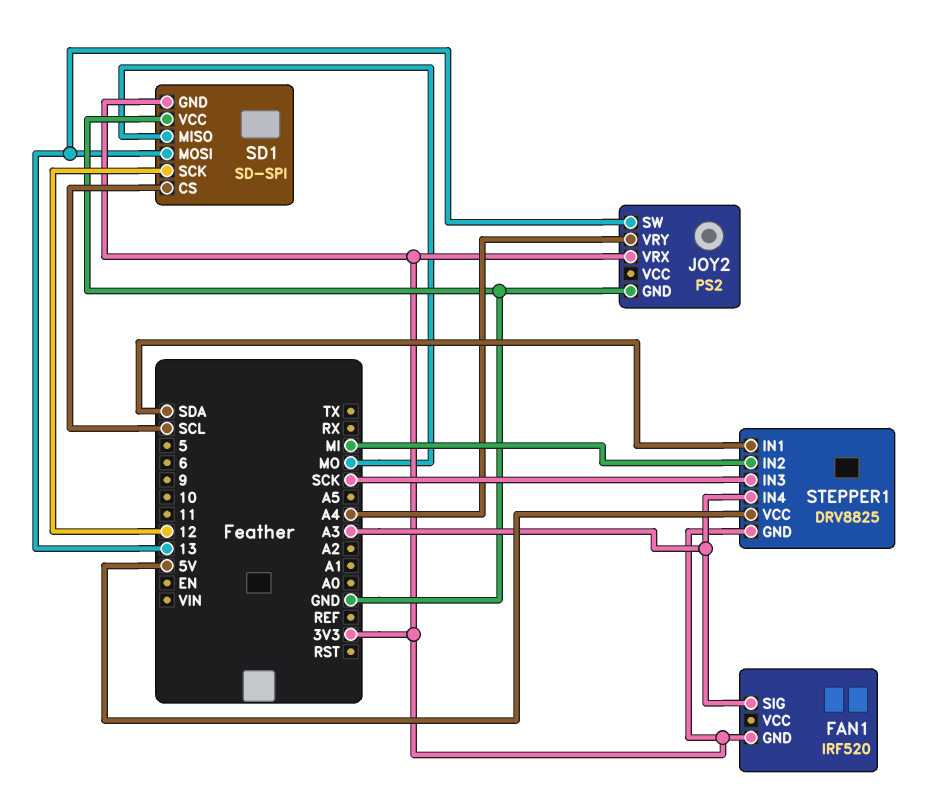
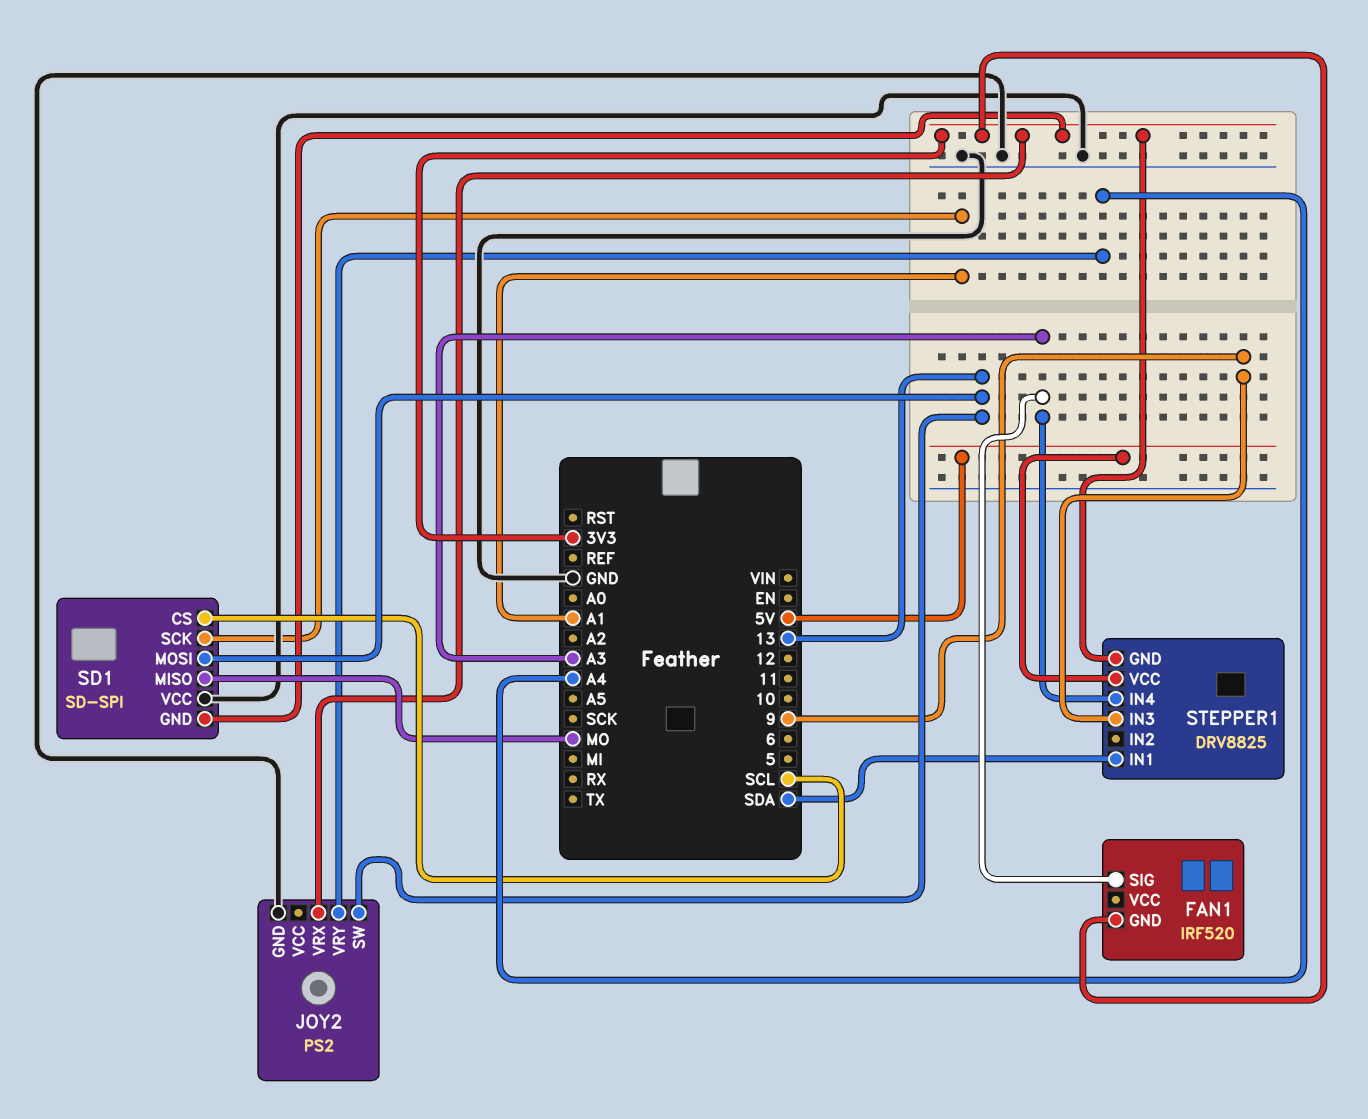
SD1 pin SCK: 12 -> A1
STEPPER1 pin IN2: MI -> none
STEPPER1 pin IN3: SCK -> 9

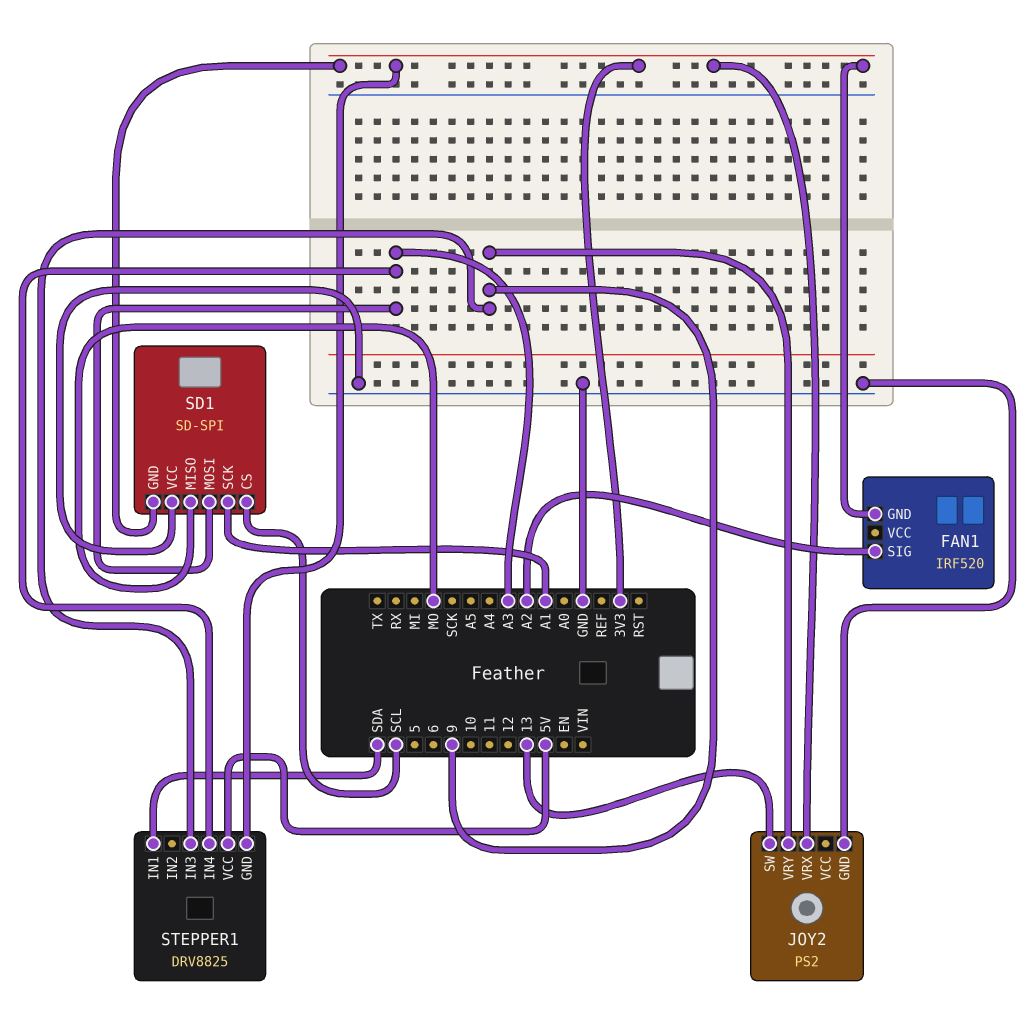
FAN1 pin SIG: A3 -> A2
JOY2 pin VRY: A4 -> 9
SD1 pin MOSI: 13 -> A3

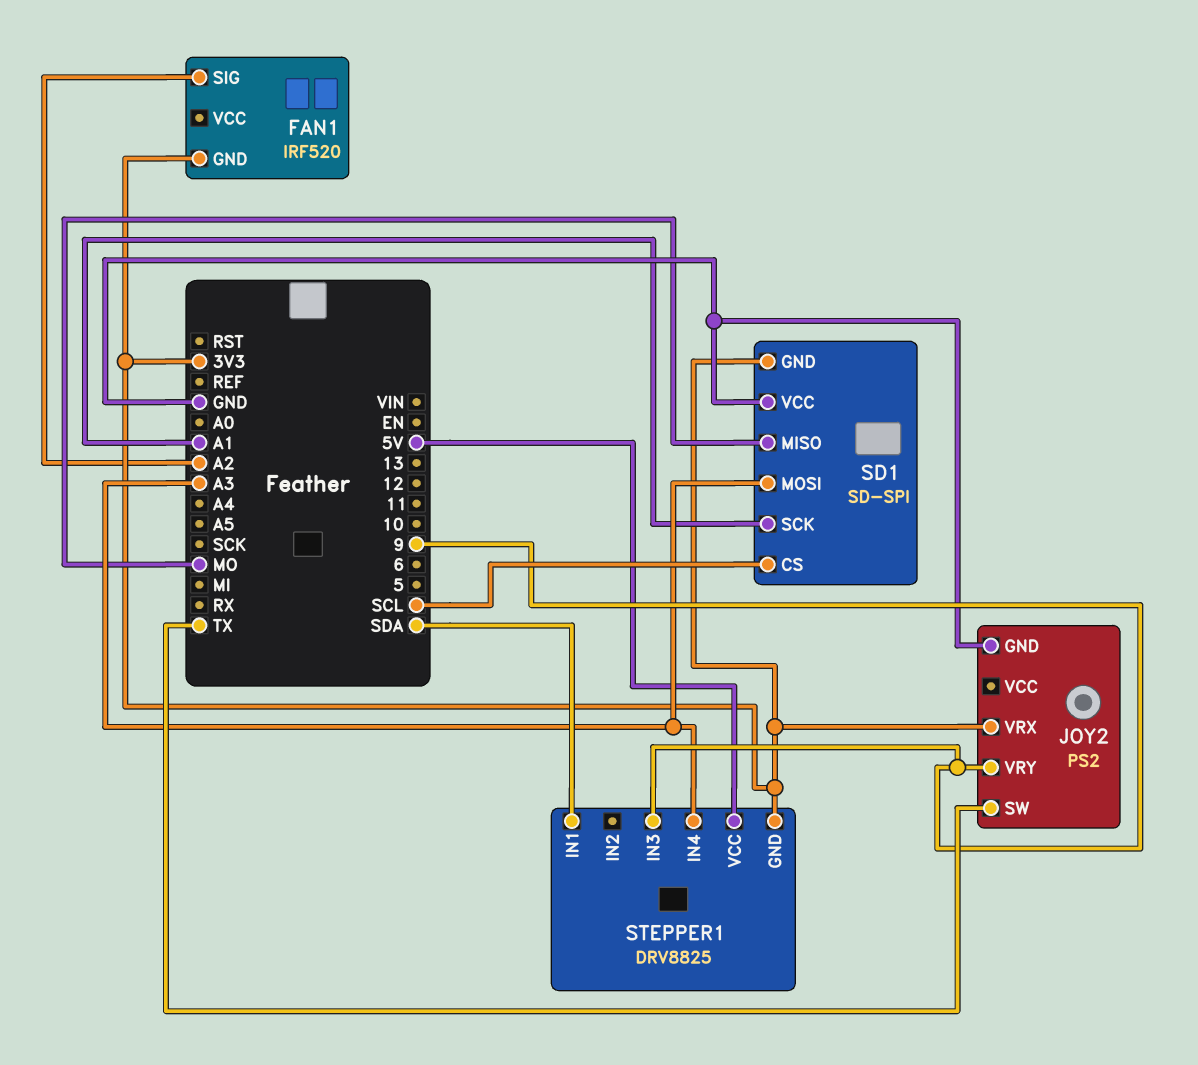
JOY2 pin SW: 13 -> TX

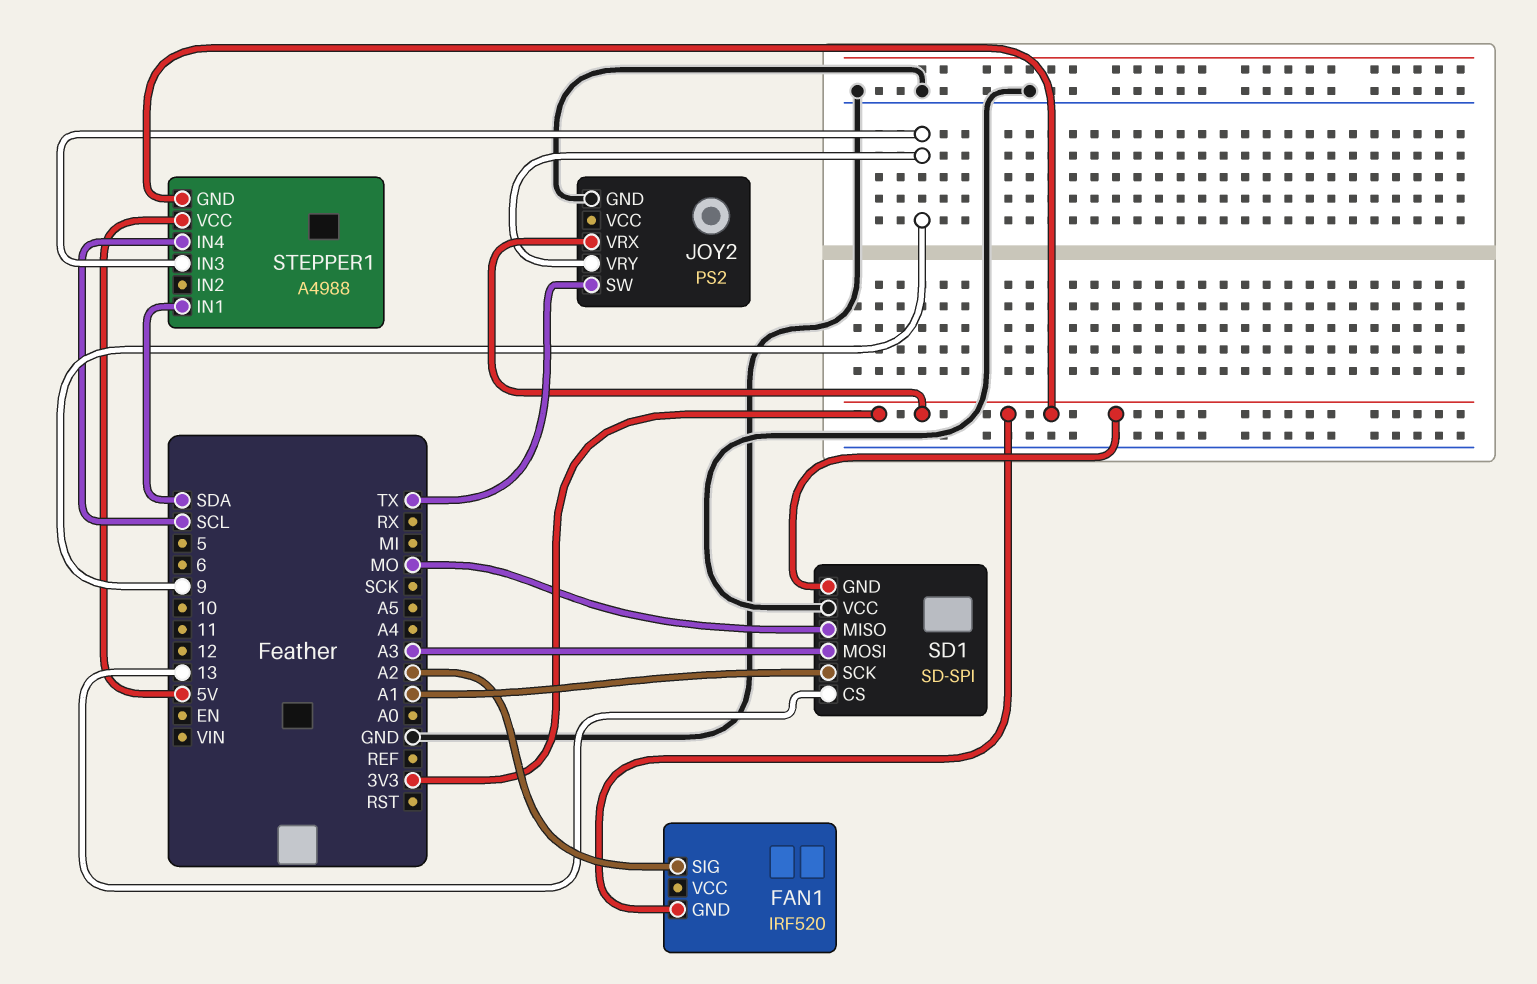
SD1 pin CS: SCL -> 13
STEPPER1: DRV8825 -> A4988
STEPPER1 pin IN4: A3 -> SCL

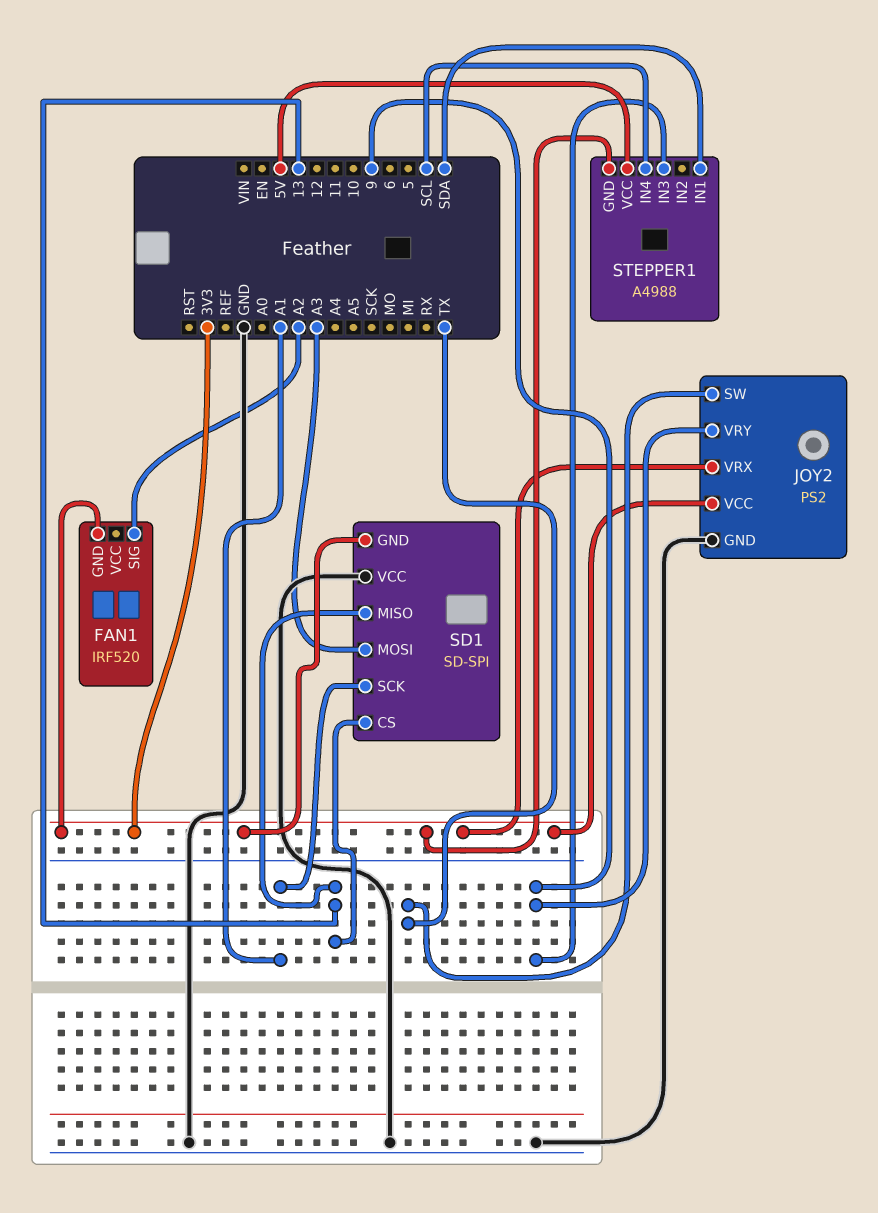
JOY2 pin VCC: none -> 3V3
SD1 pin MISO: MO -> 13

